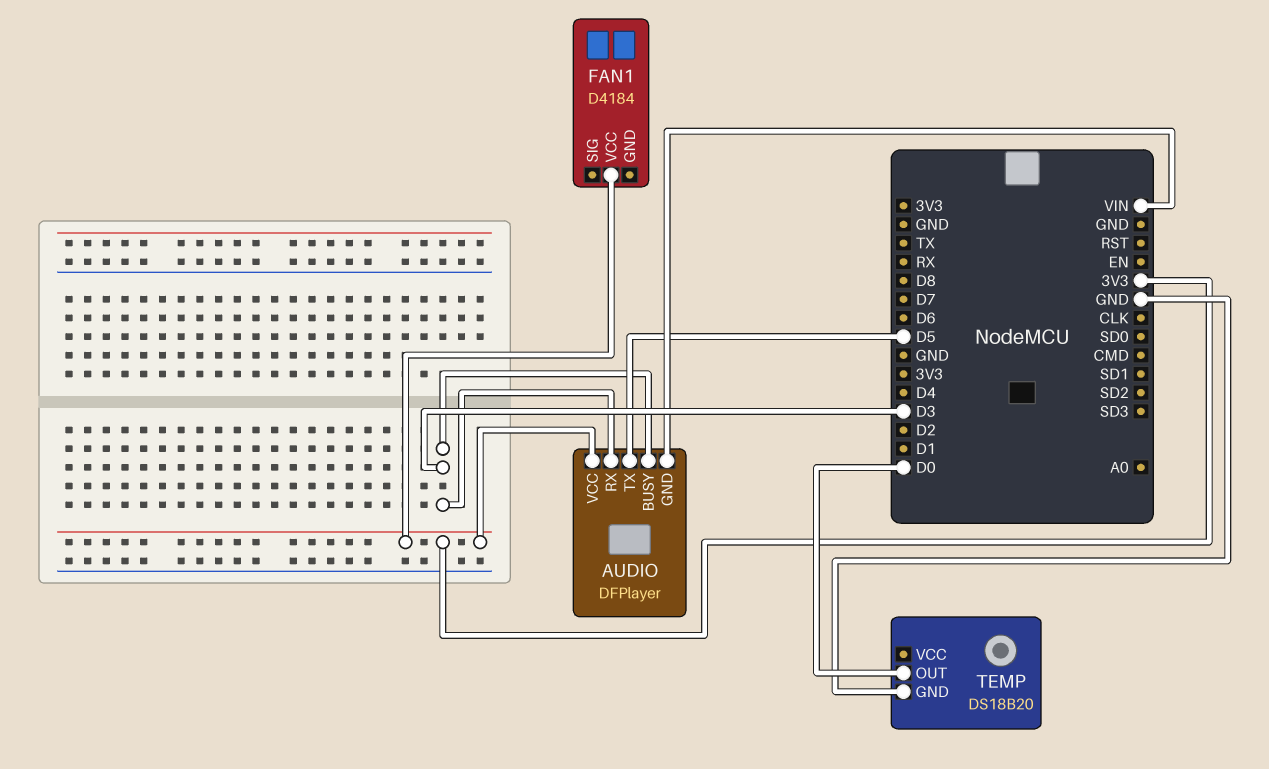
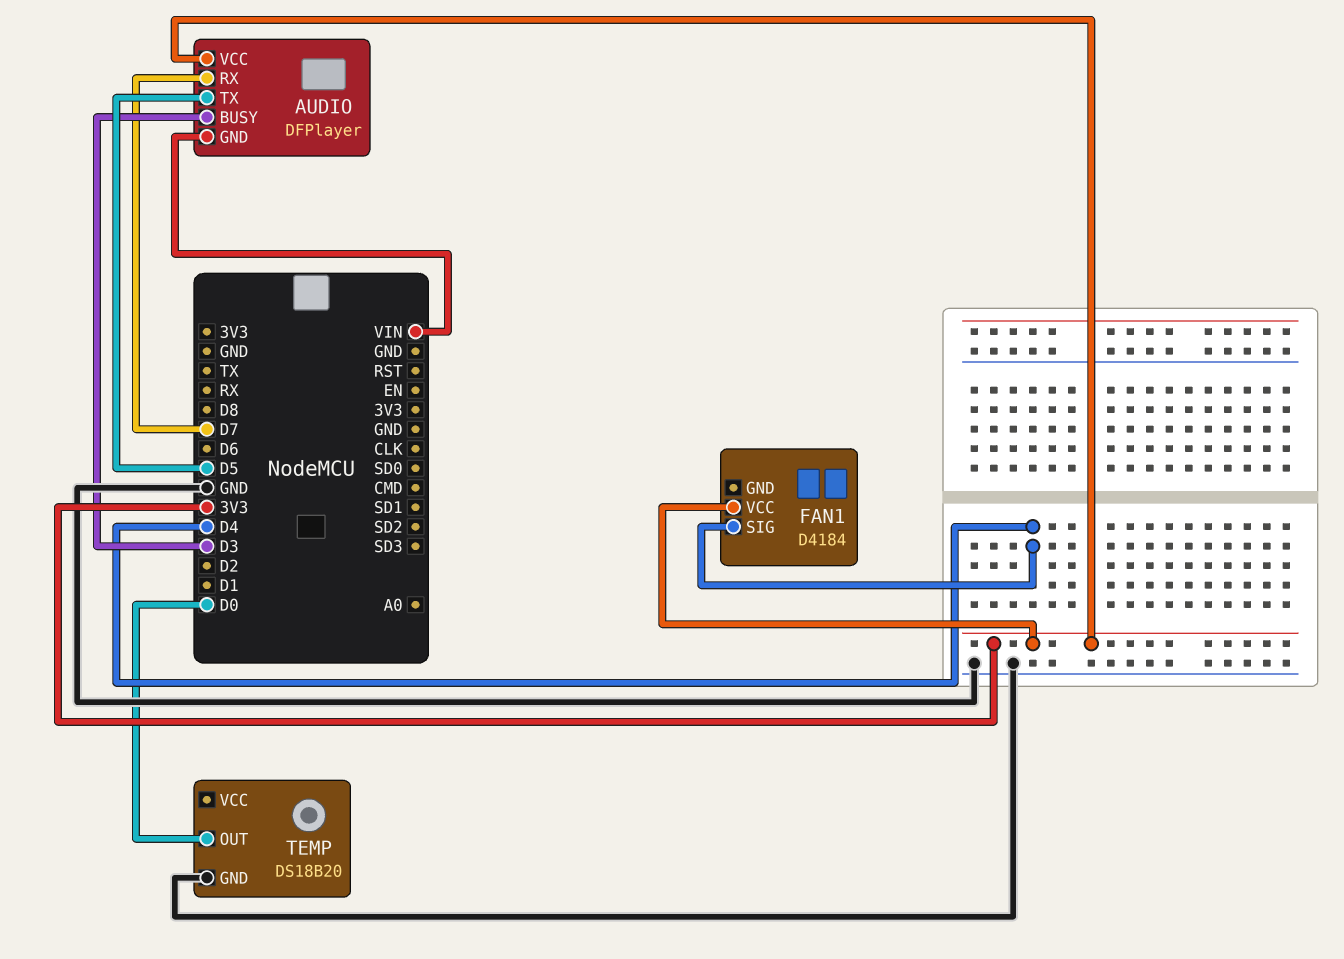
AUDIO pin RX: D3 -> D7
FAN1 pin SIG: none -> D4

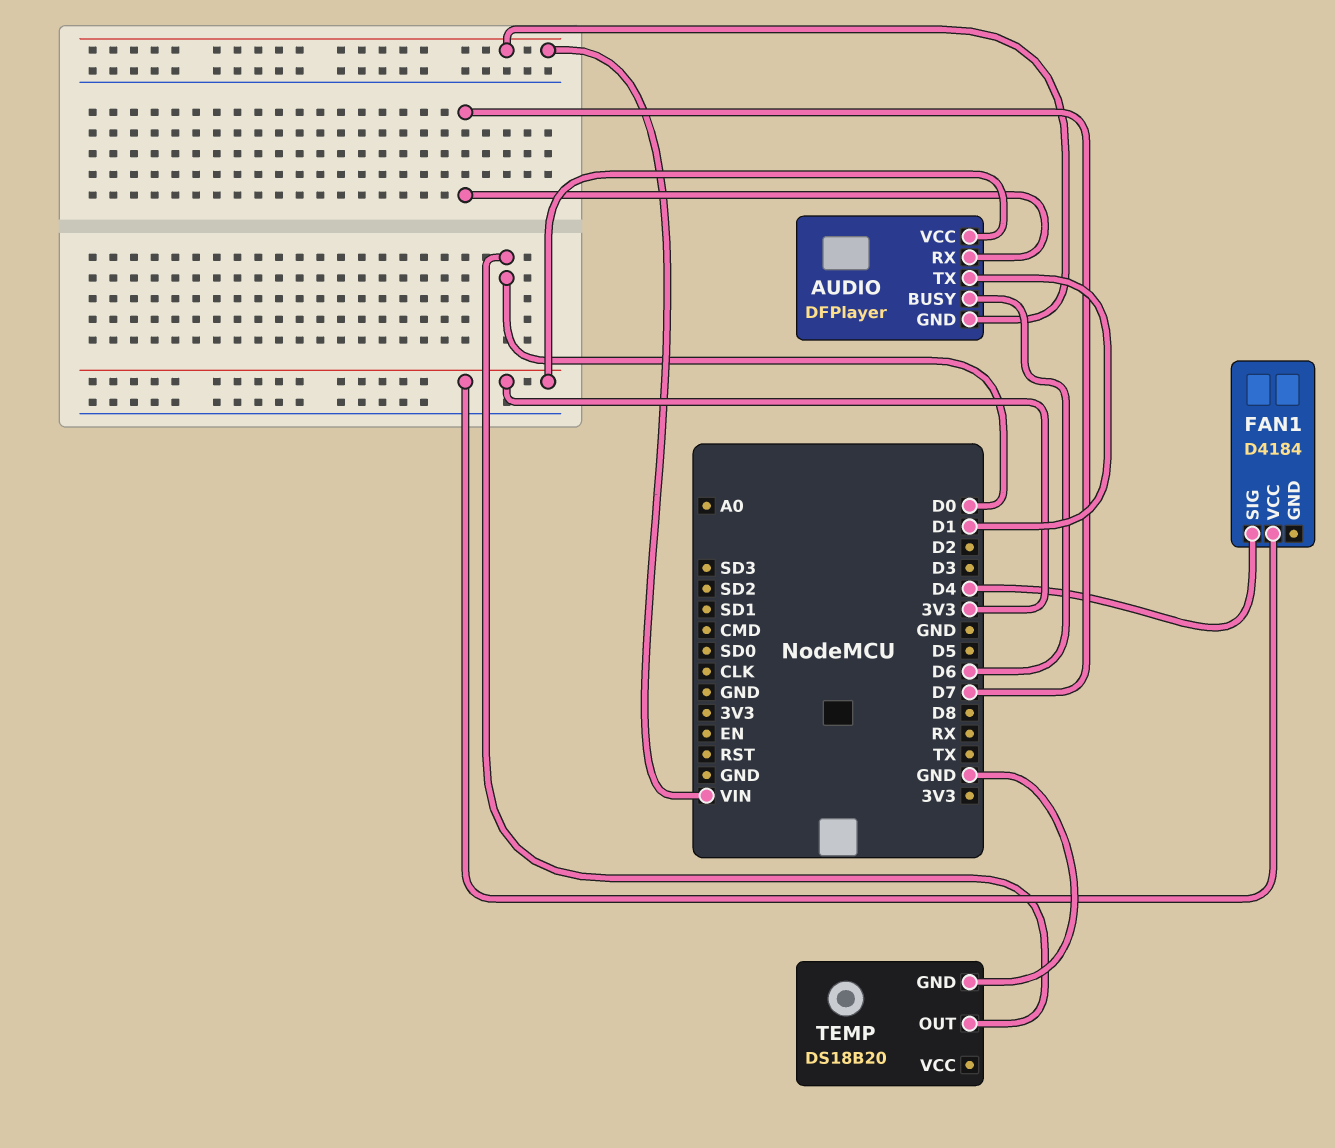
AUDIO pin BUSY: D3 -> D6
AUDIO pin TX: D5 -> D1

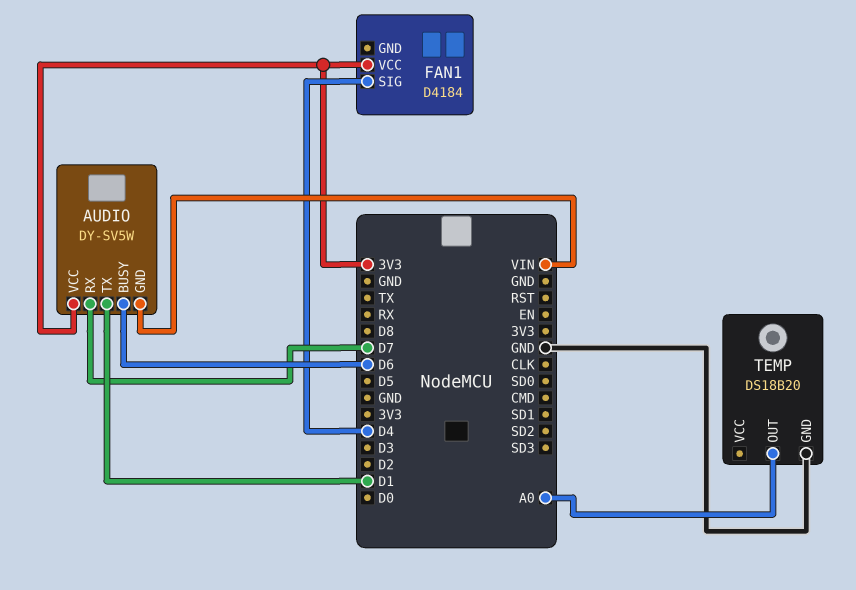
AUDIO: DFPlayer -> DY-SV5W
TEMP pin OUT: D0 -> A0

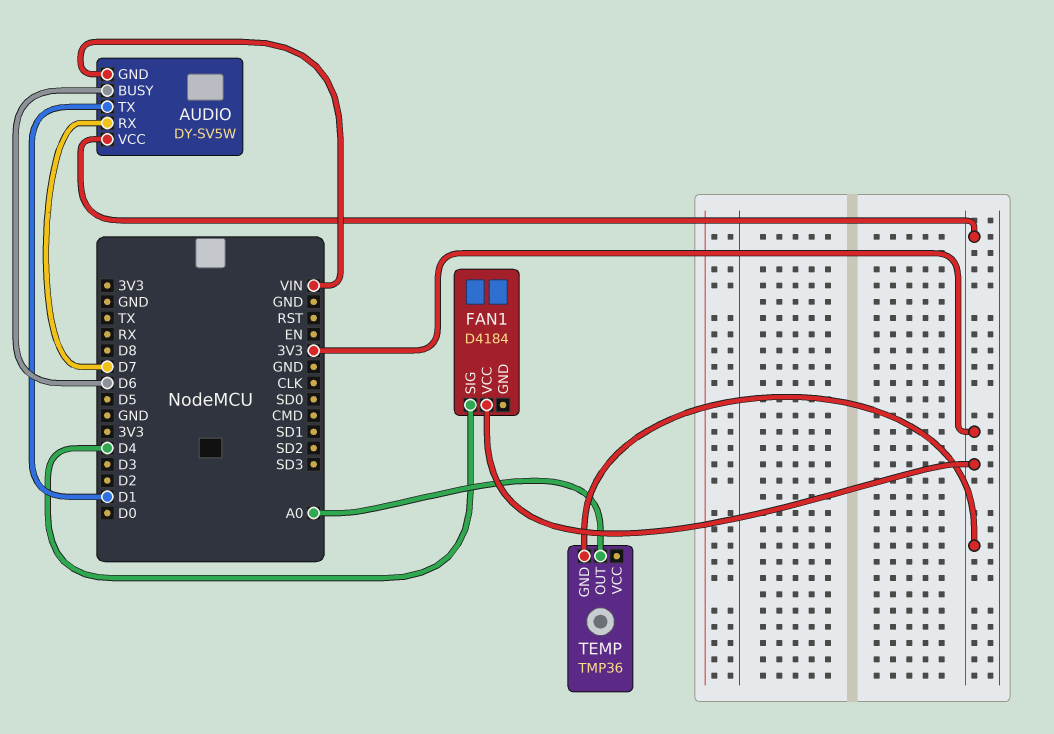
TEMP: DS18B20 -> TMP36
TEMP pin GND: GND -> 3V3

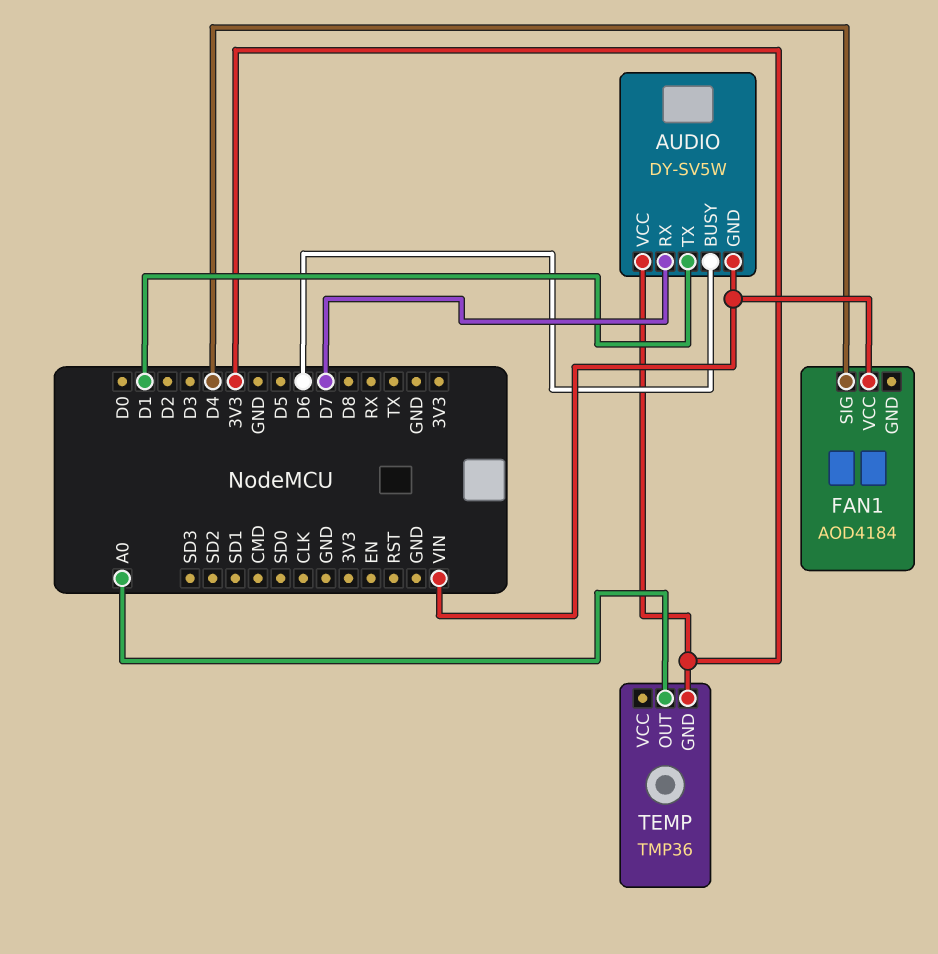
FAN1: D4184 -> AOD4184
FAN1 pin VCC: 3V3 -> VIN

